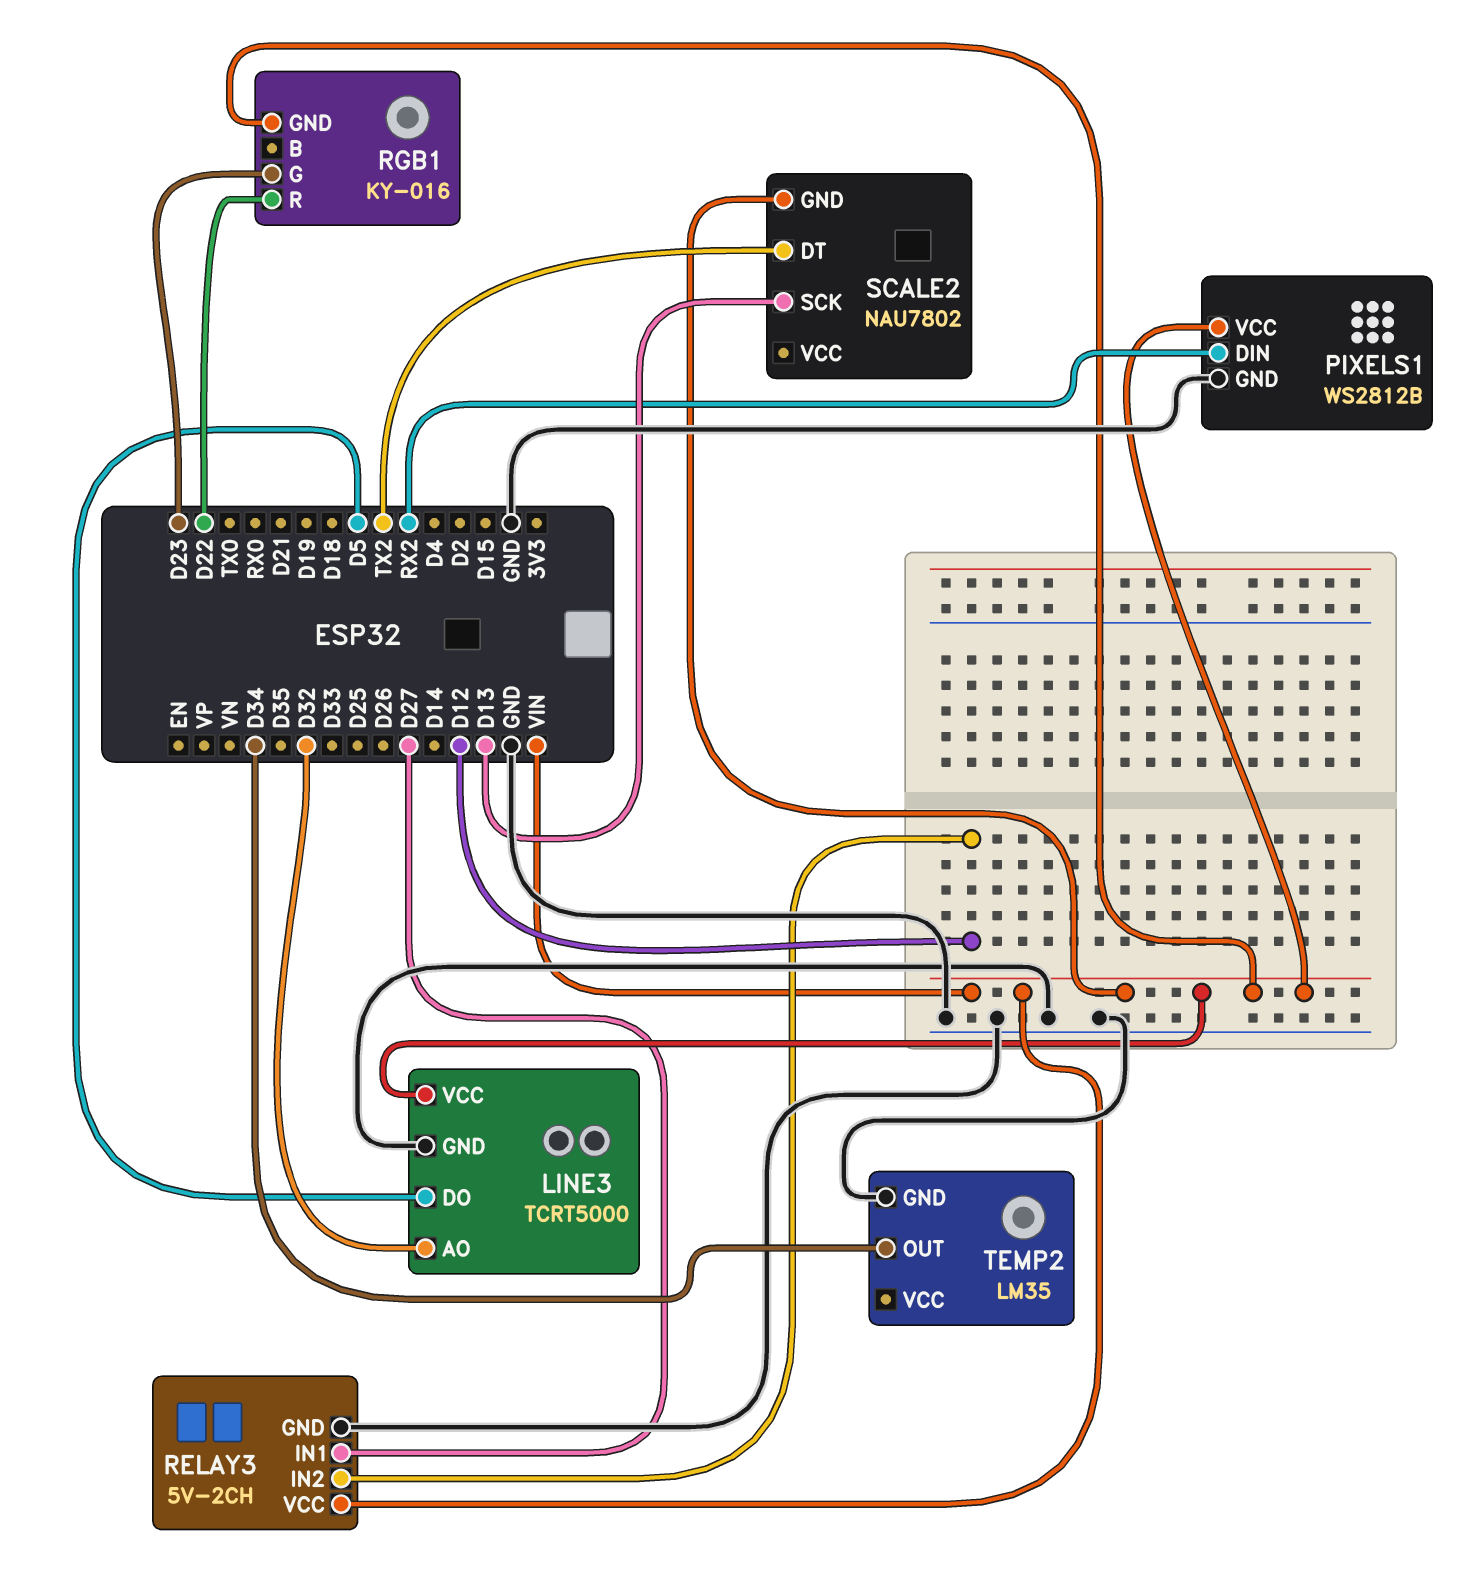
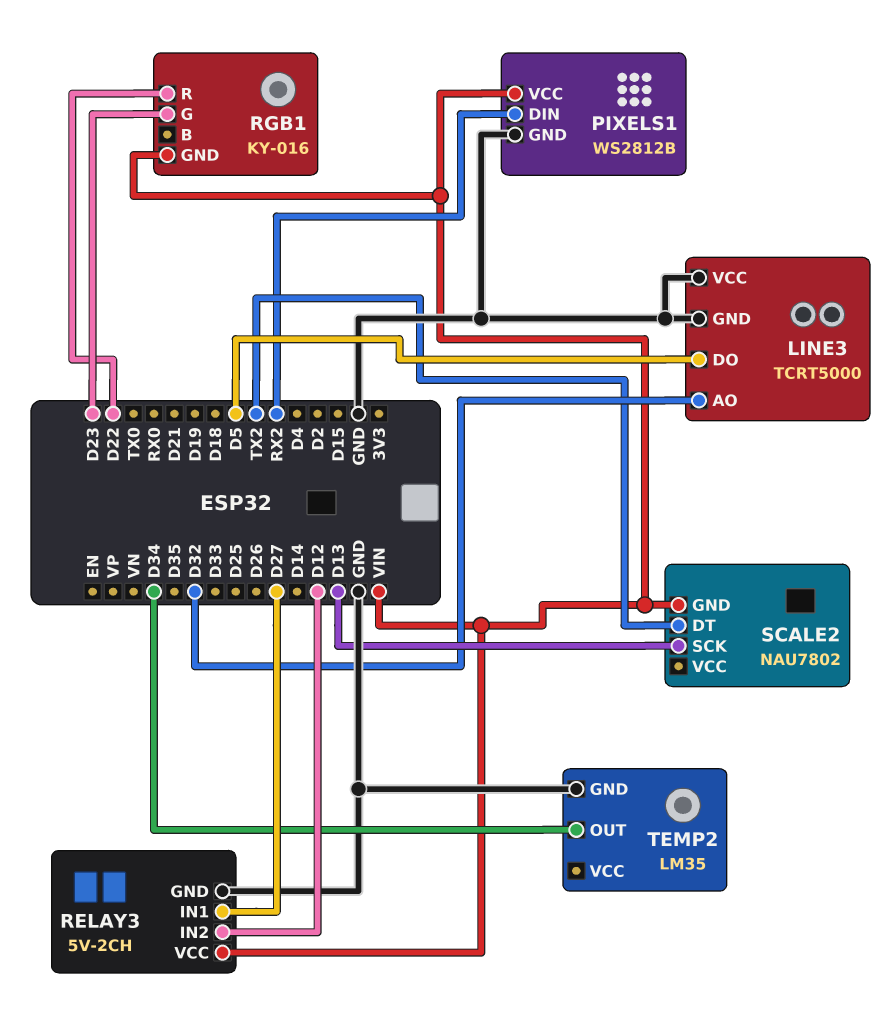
LINE3 pin VCC: VIN -> GND

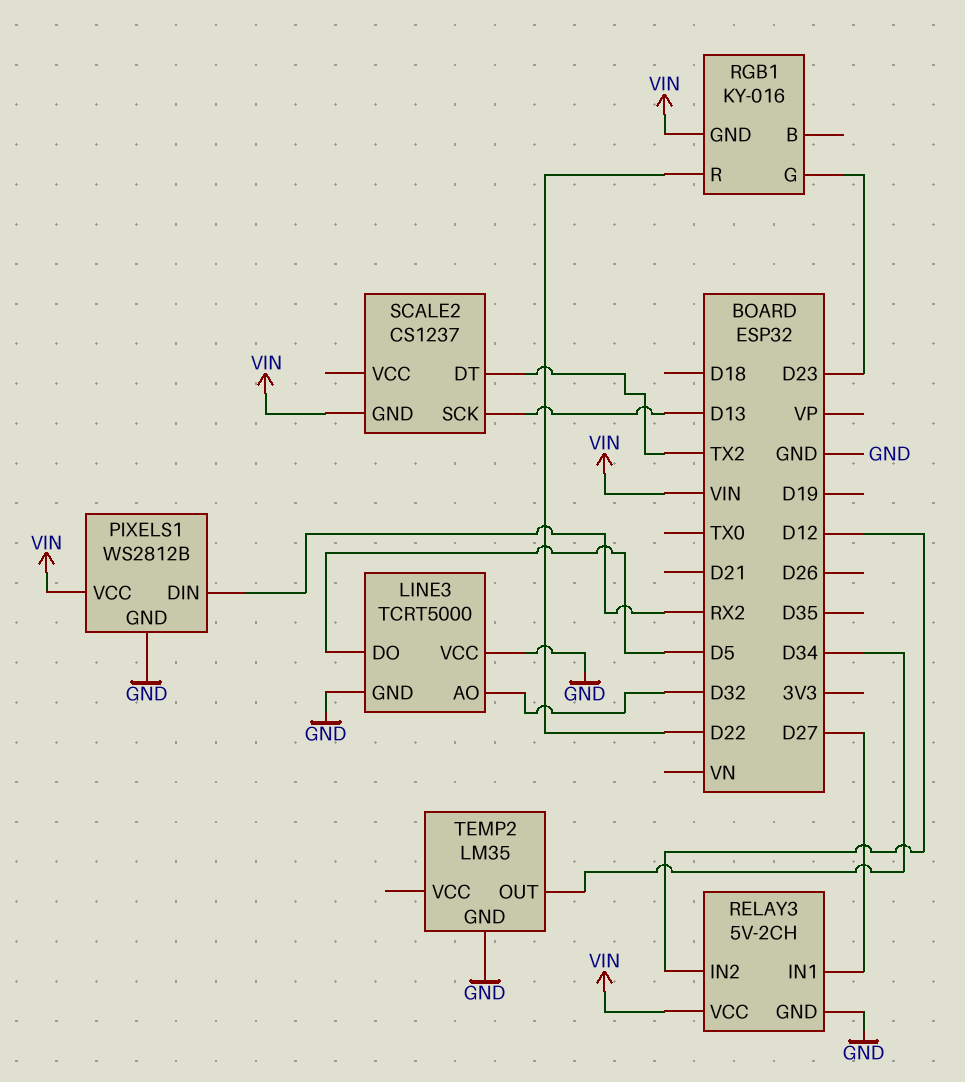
SCALE2: NAU7802 -> CS1237

